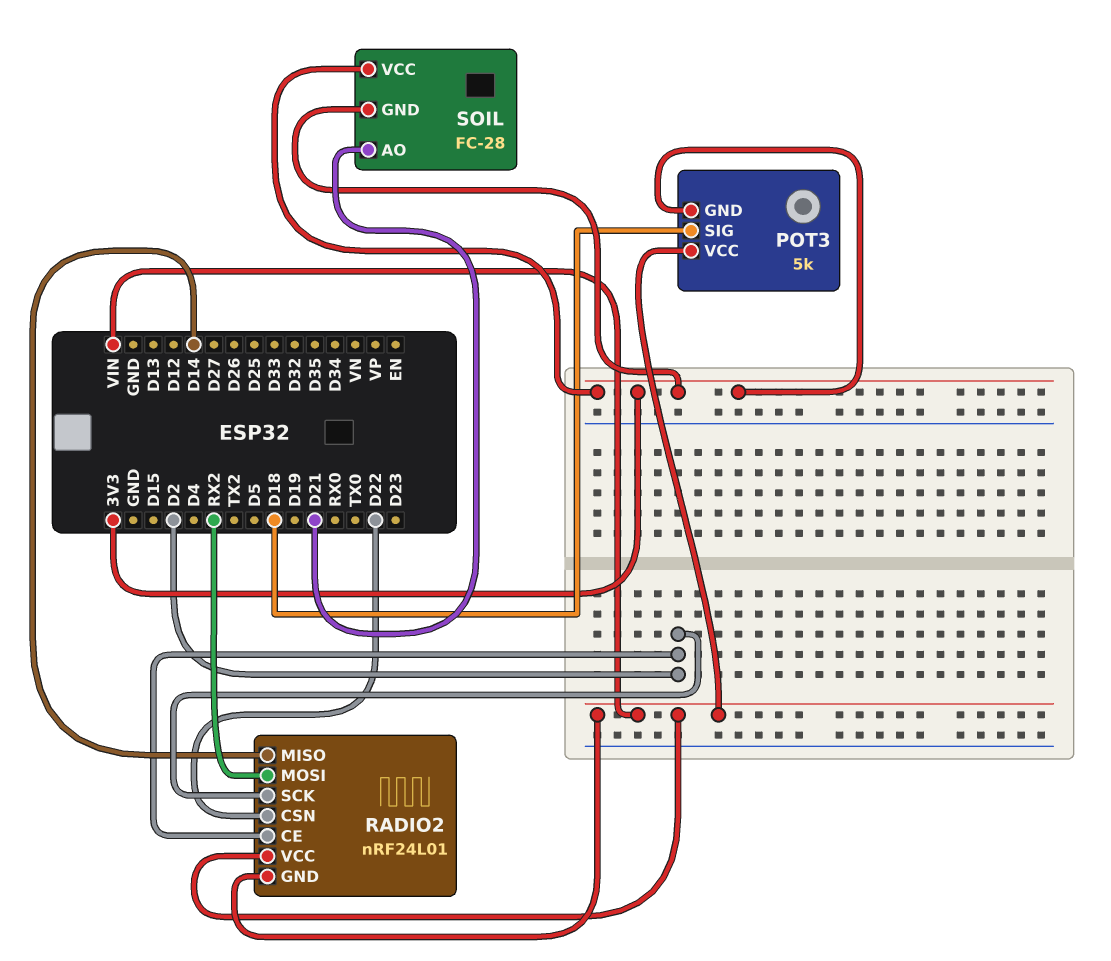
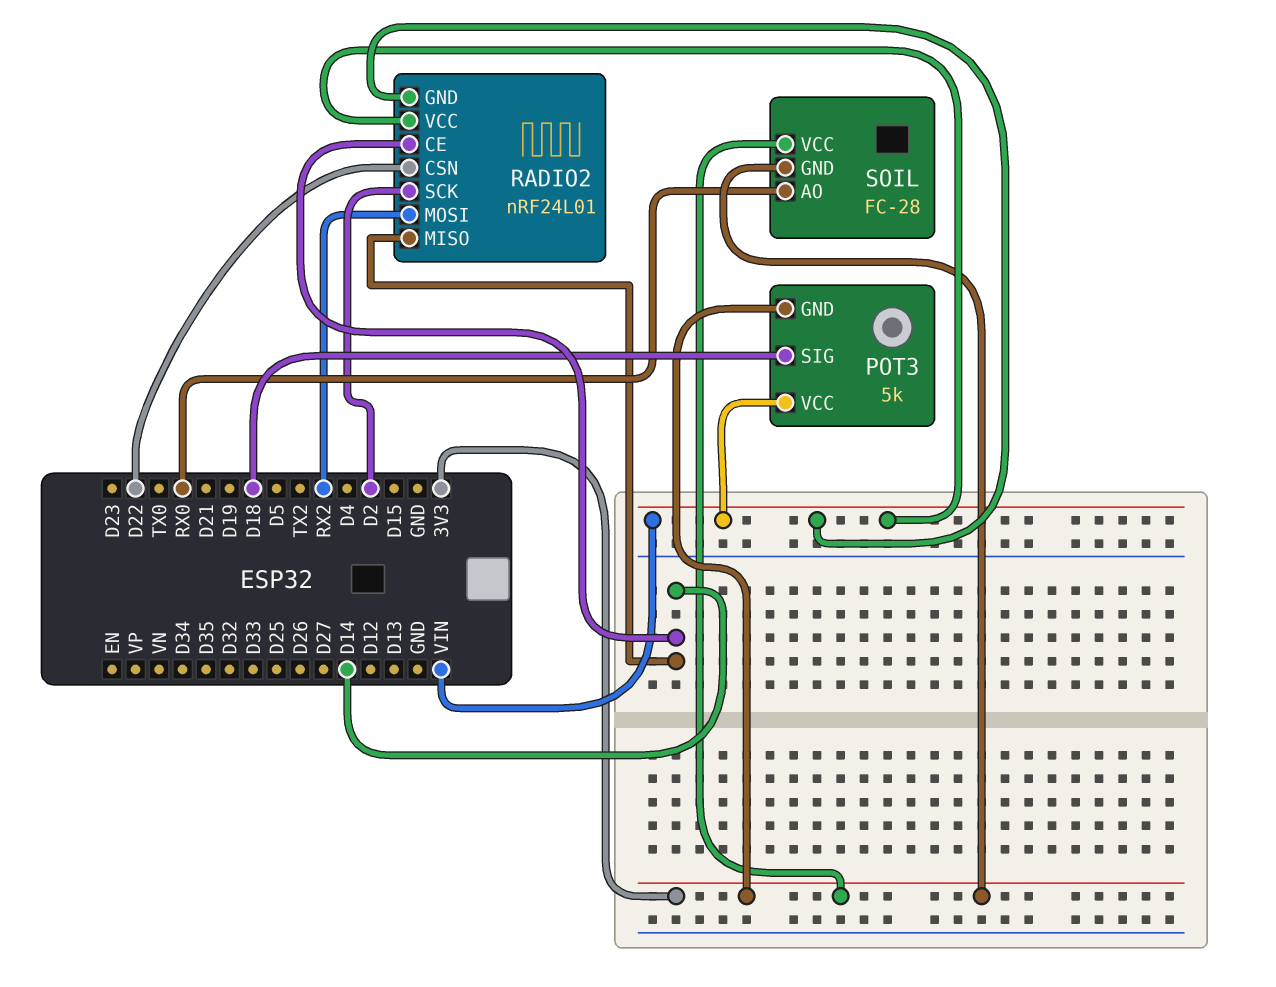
RADIO2 pin CE: D2 -> D14
SOIL pin AO: D21 -> RX0

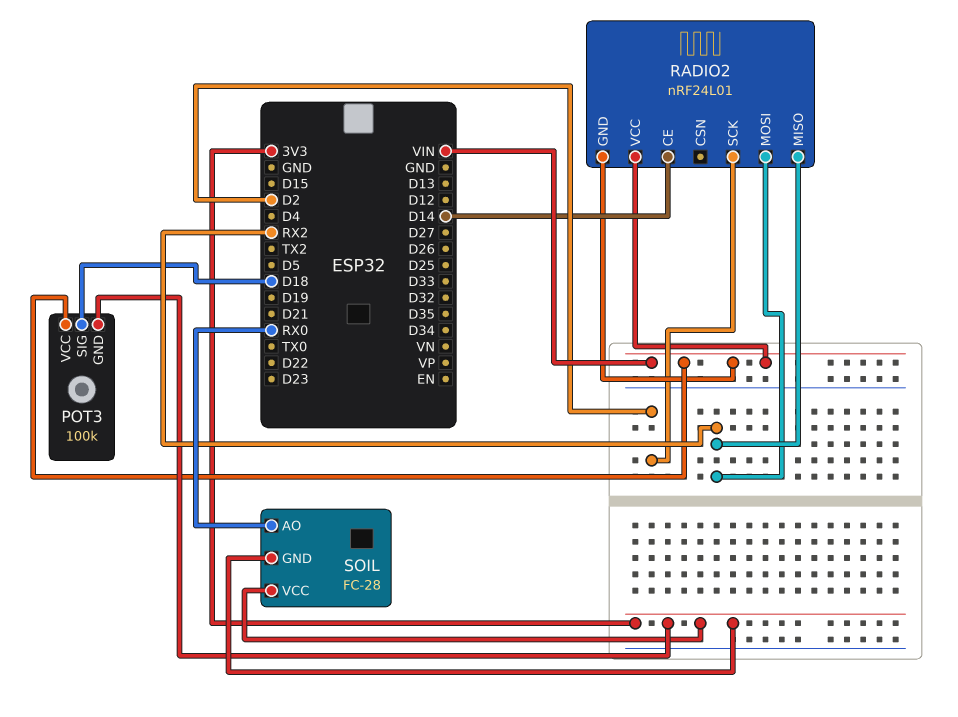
POT3: 5k -> 100k
RADIO2 pin CSN: D22 -> none
RADIO2 pin MISO: D14 -> RX2

